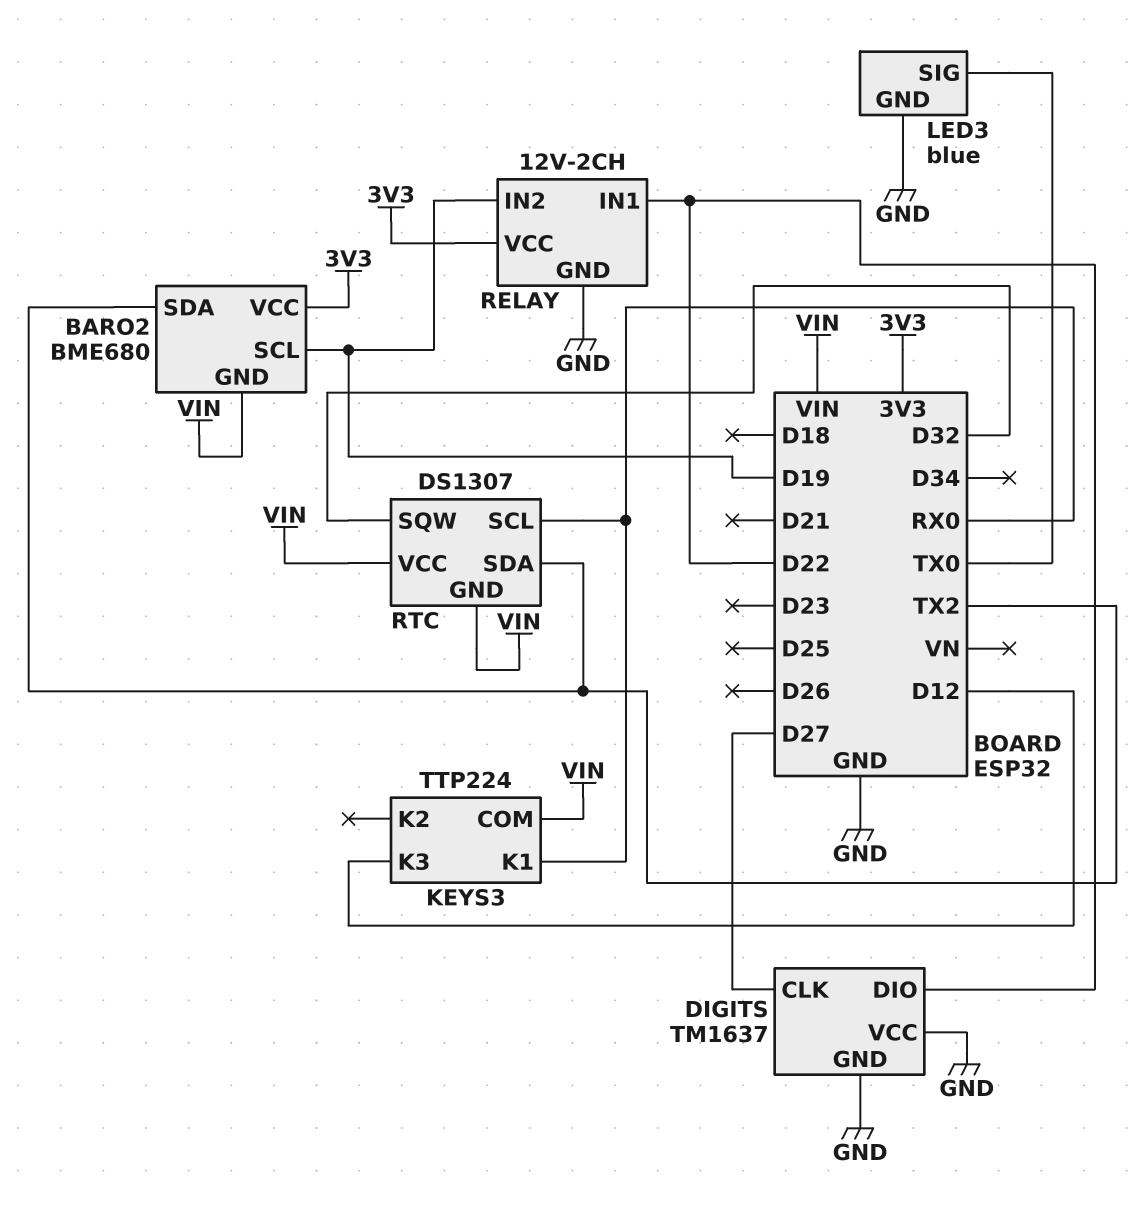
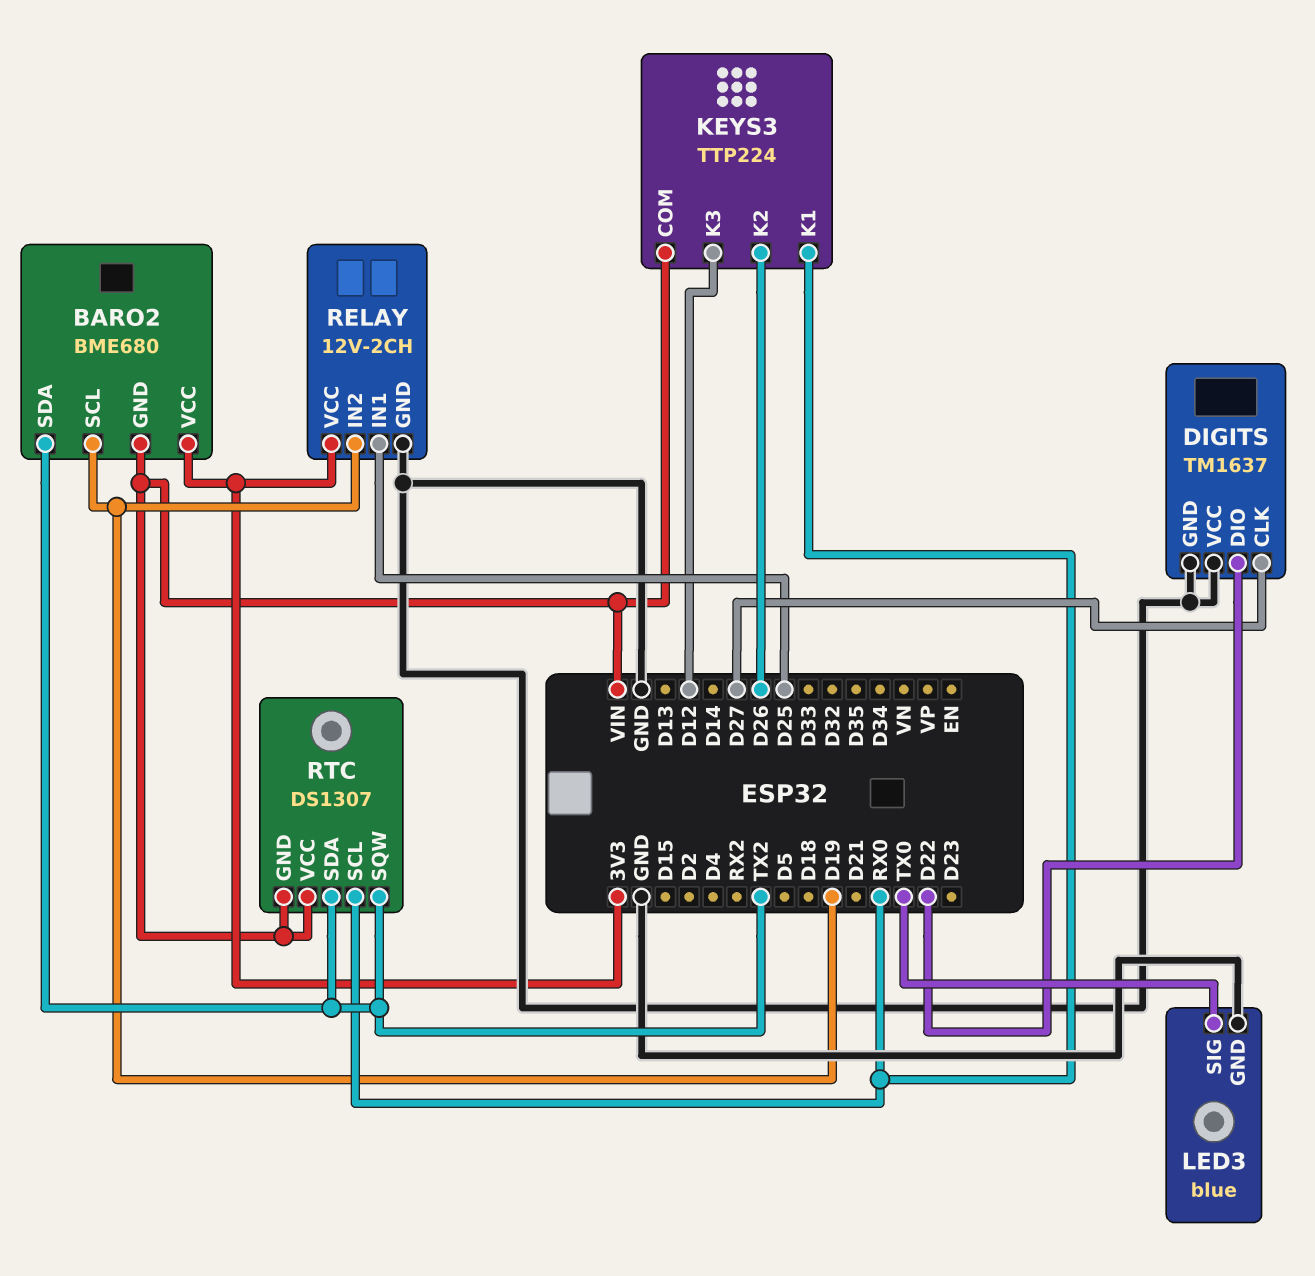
KEYS3 pin K2: none -> D26
RELAY pin IN1: D22 -> D25
RTC pin SQW: D32 -> TX2

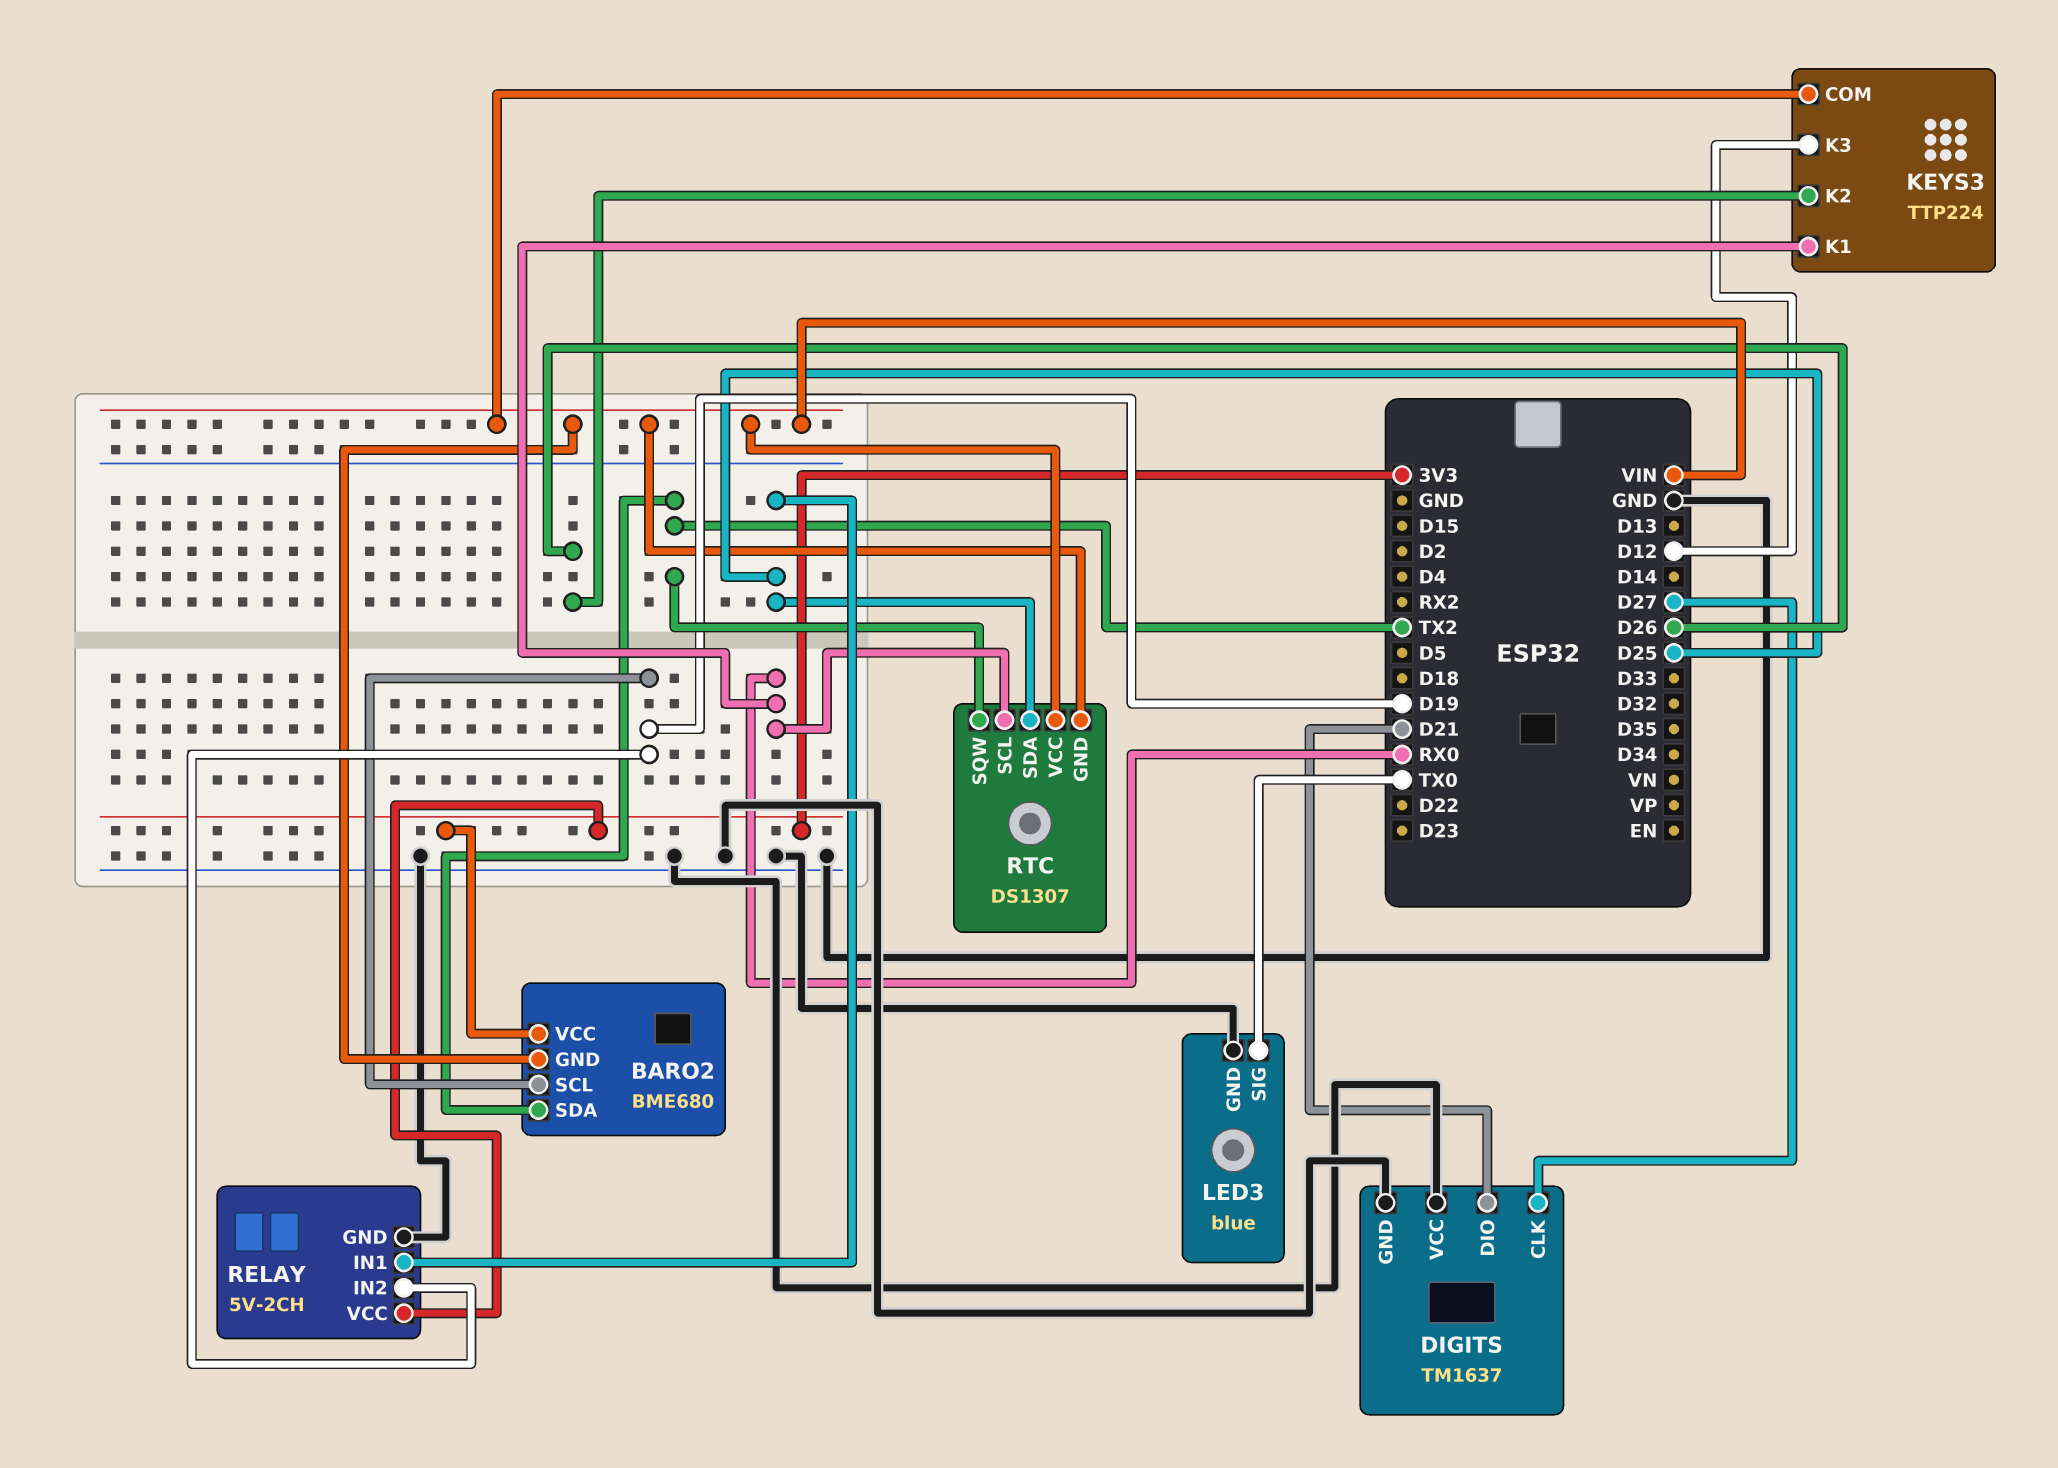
DIGITS pin DIO: D22 -> D21
RELAY: 12V-2CH -> 5V-2CH
RTC pin SDA: TX2 -> D25

